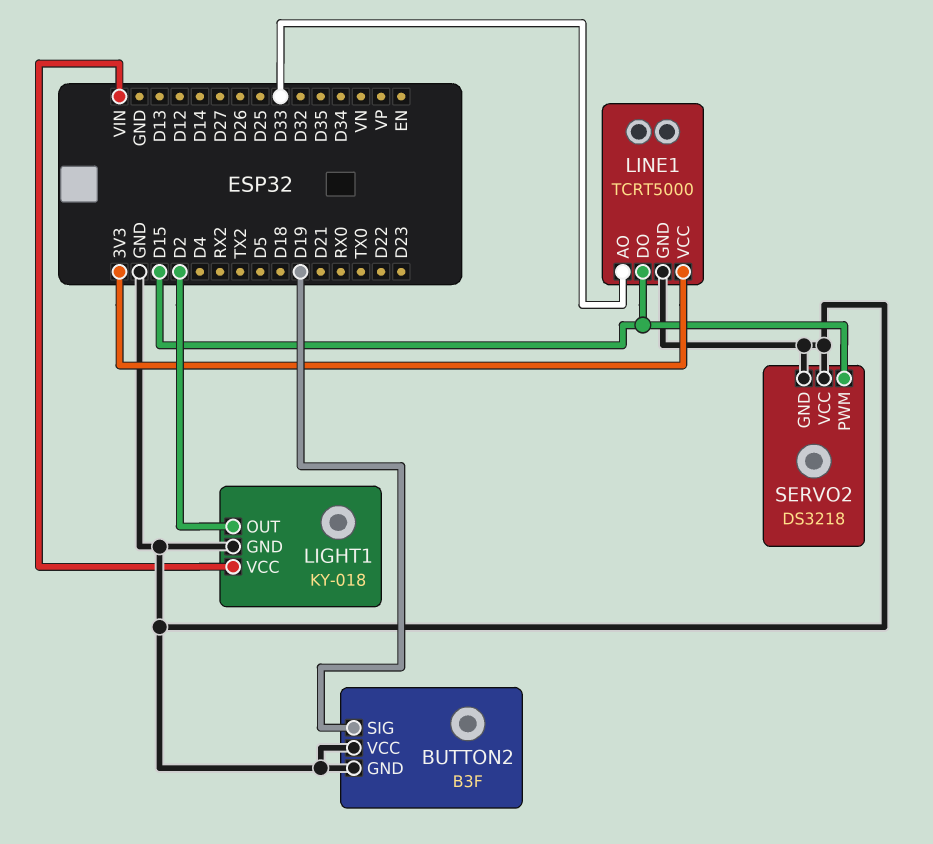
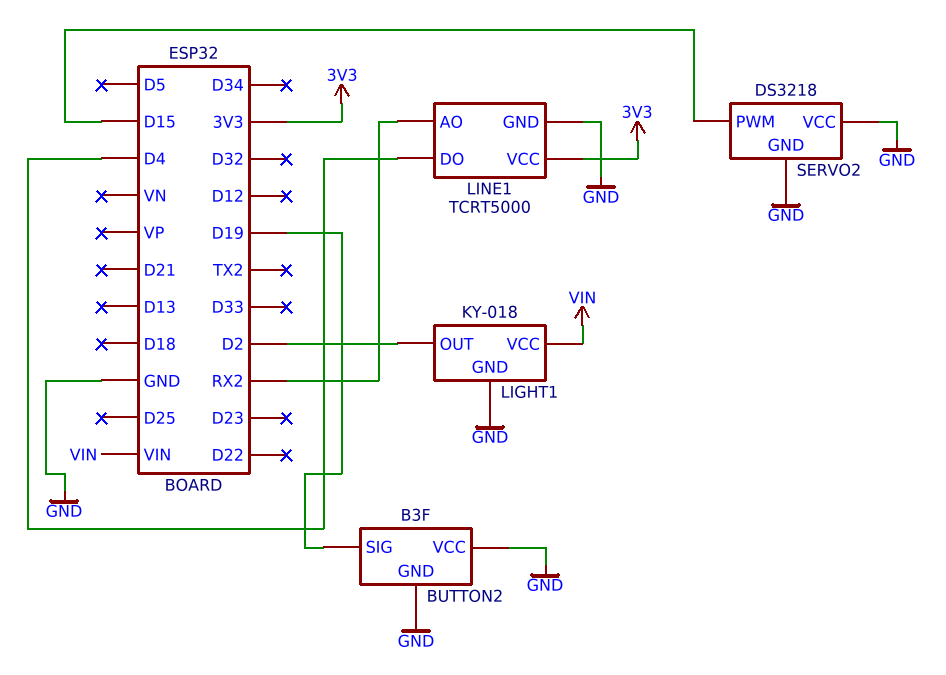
LINE1 pin AO: D33 -> RX2
LINE1 pin DO: D15 -> D4

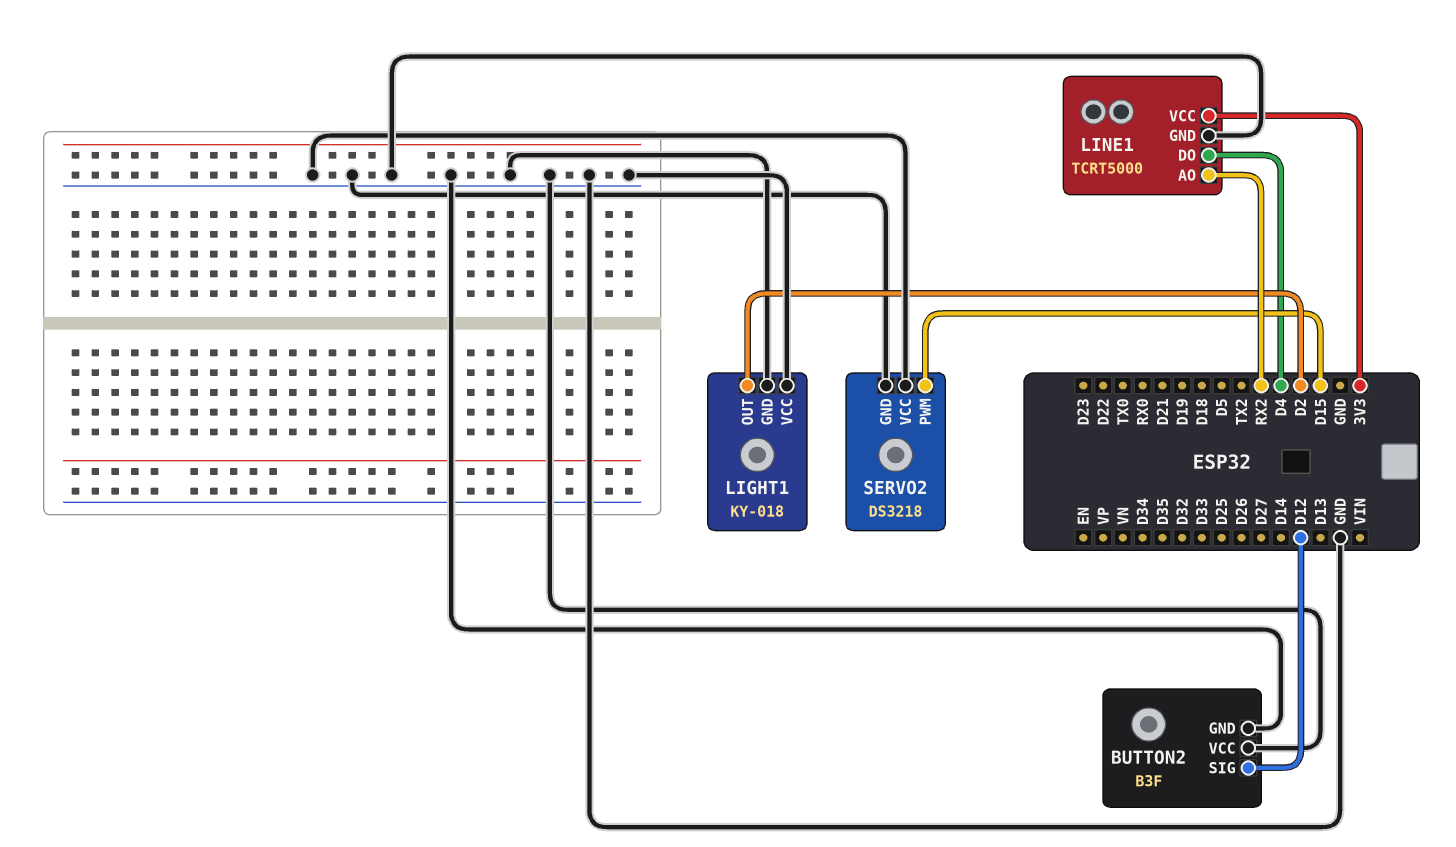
BUTTON2 pin SIG: D19 -> D12
LIGHT1 pin VCC: VIN -> GND

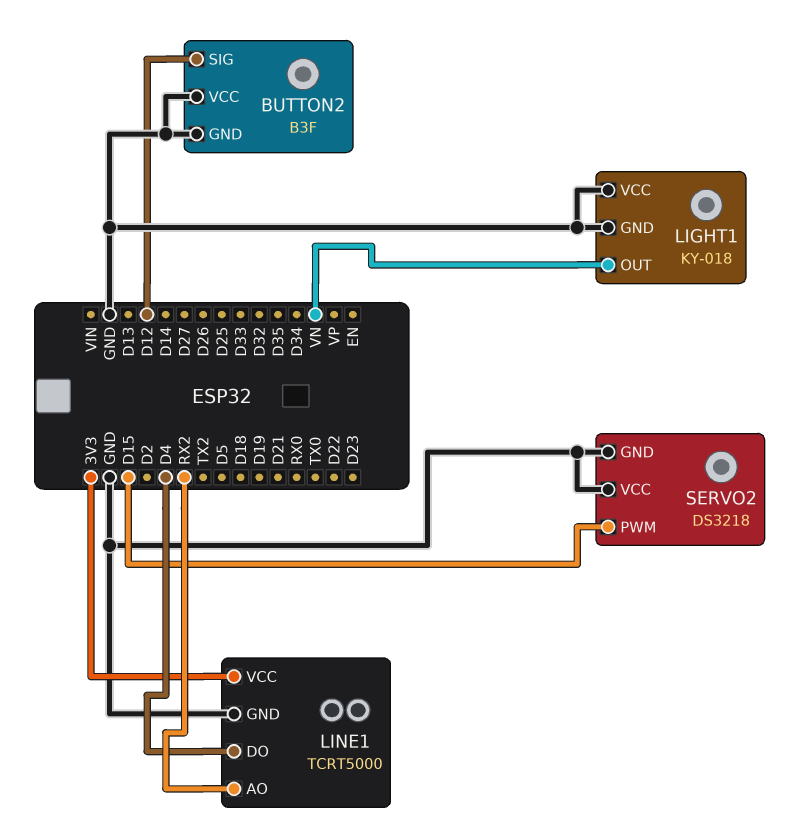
LIGHT1 pin OUT: D2 -> VN

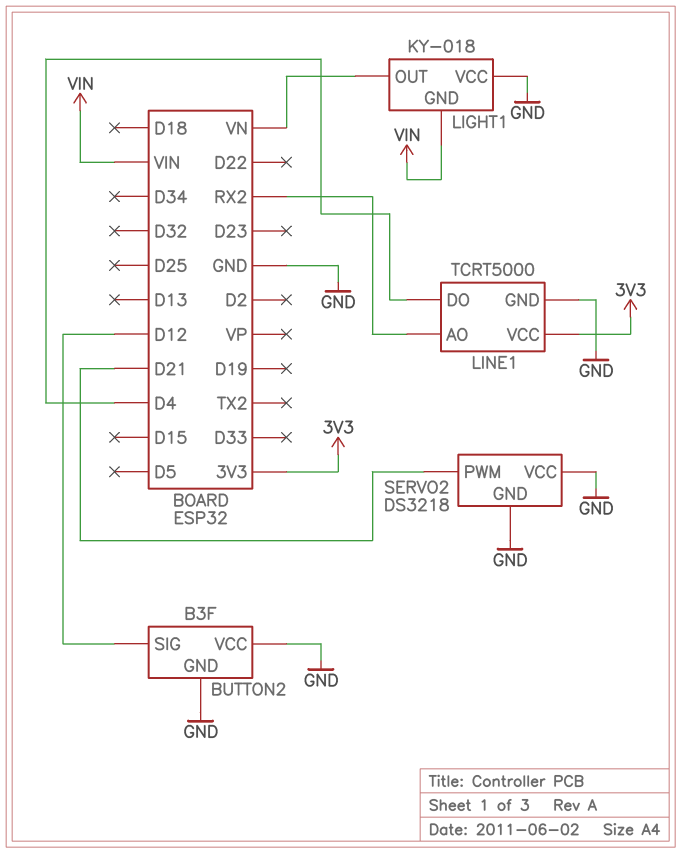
LIGHT1 pin GND: GND -> VIN
SERVO2 pin PWM: D15 -> D21

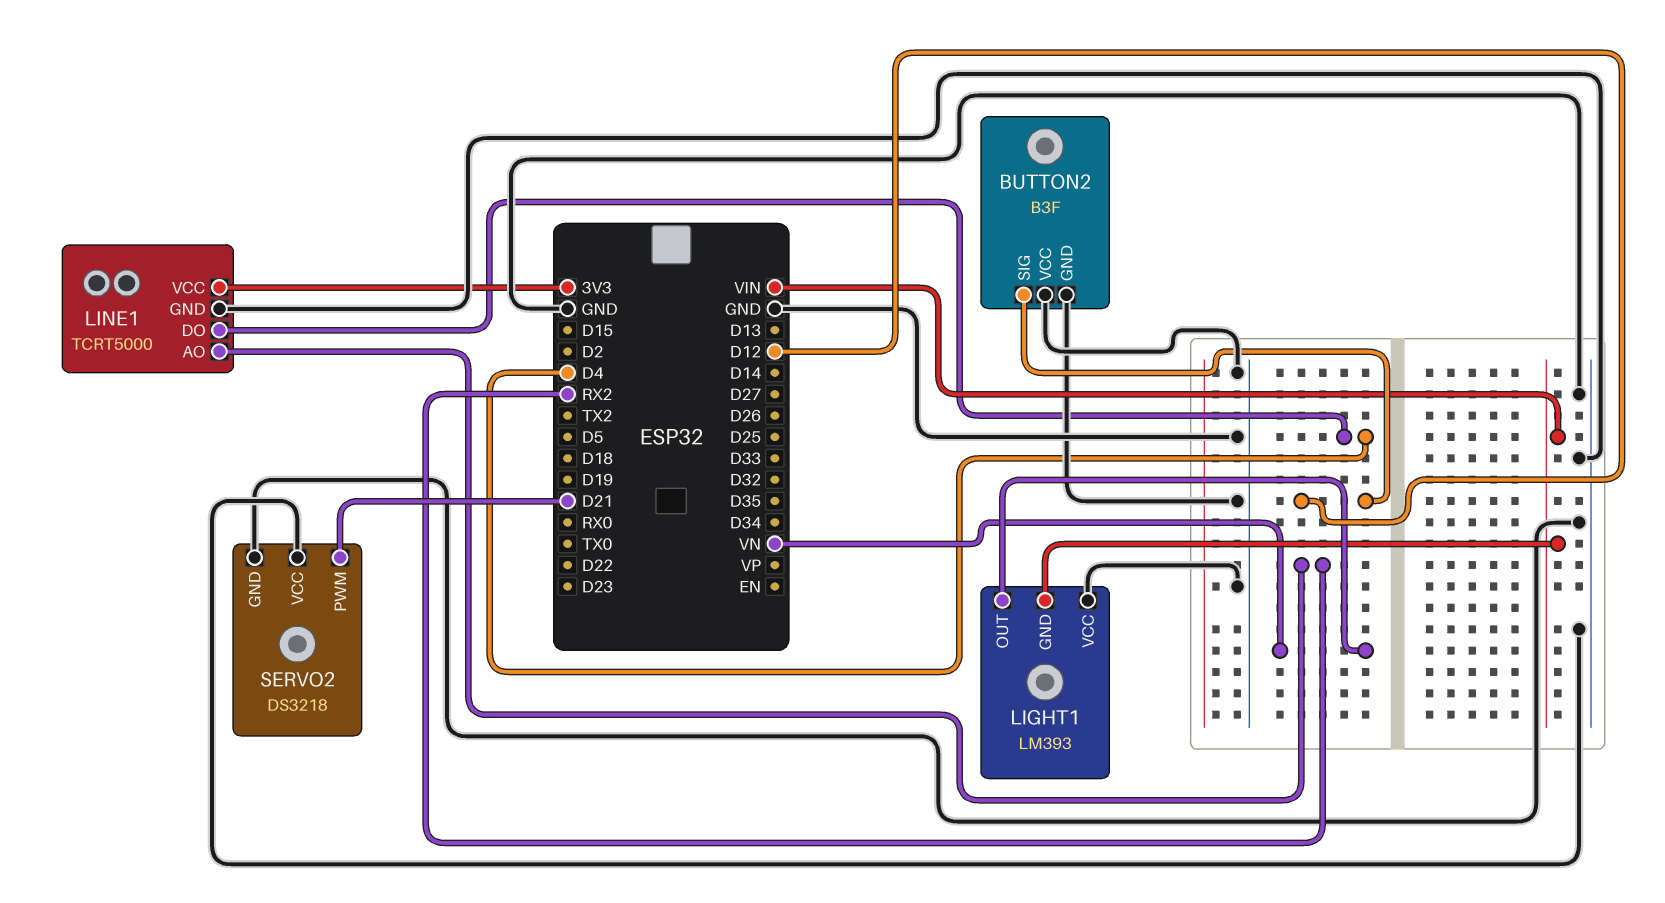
LIGHT1: KY-018 -> LM393

